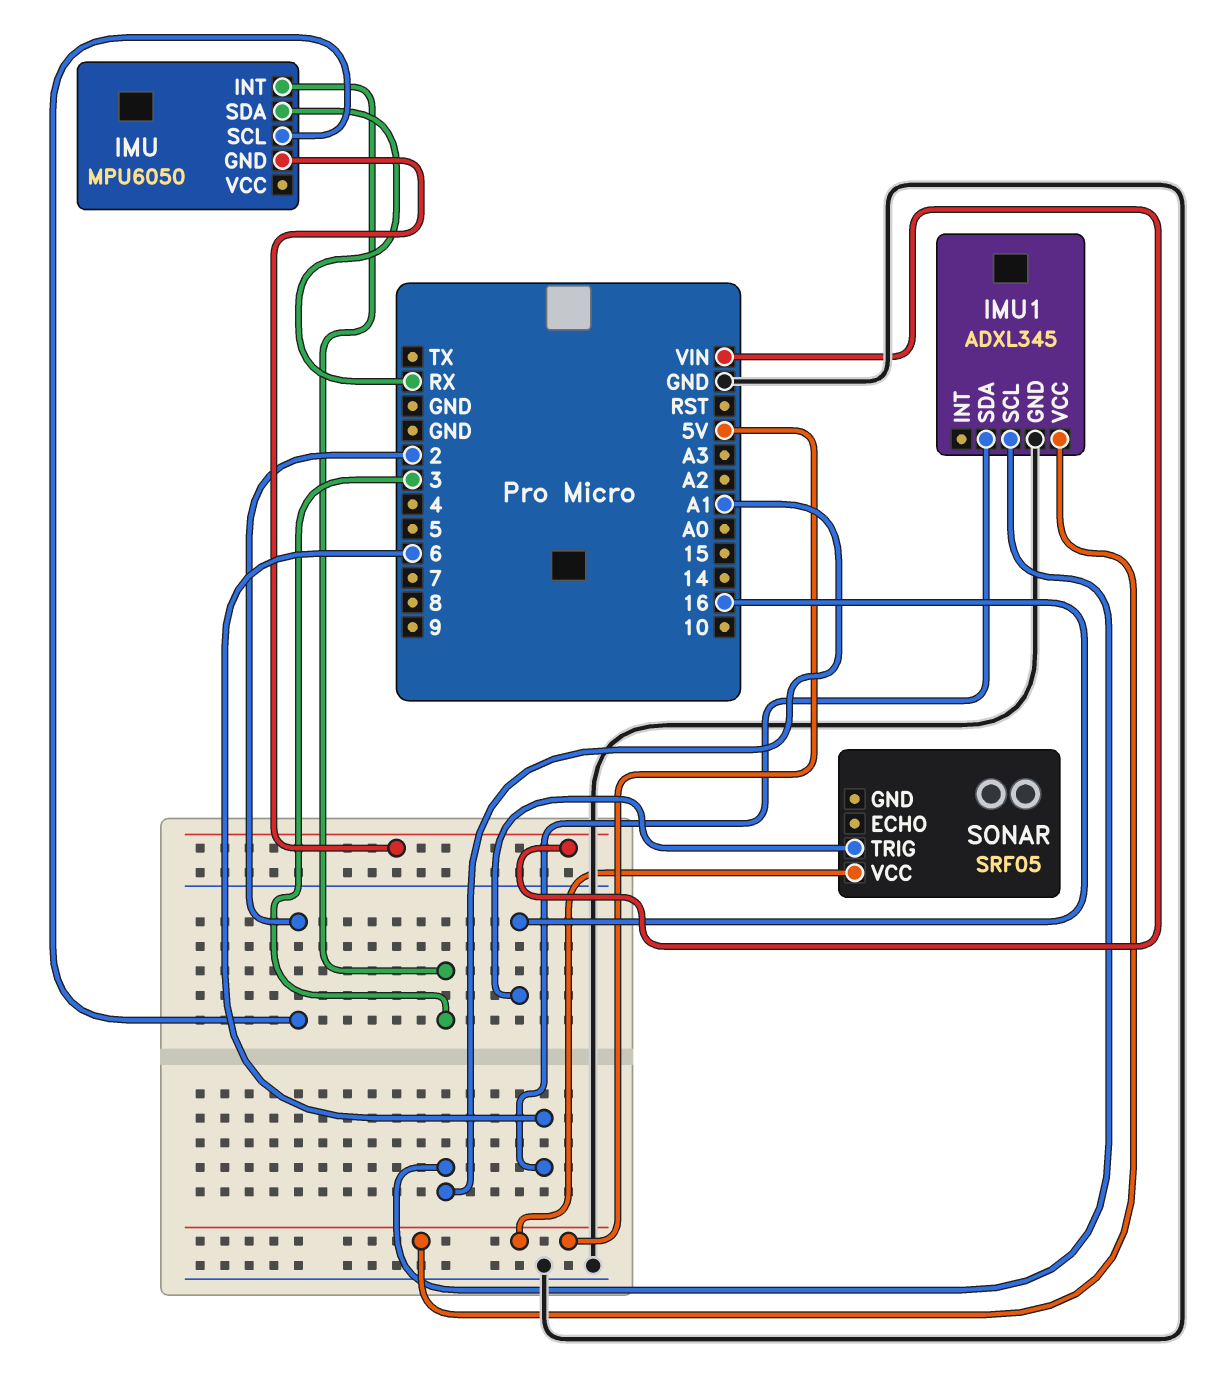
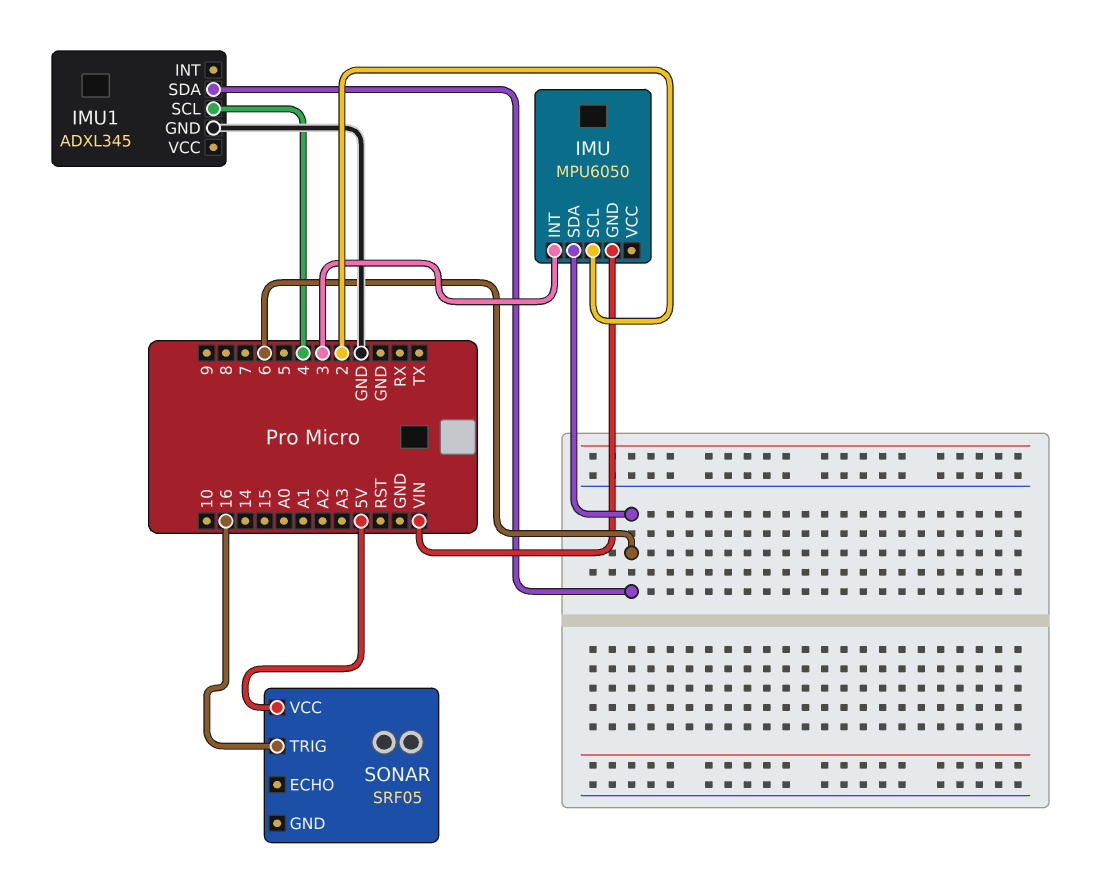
IMU pin SDA: RX -> 6
IMU1 pin SCL: A1 -> 4
IMU1 pin VCC: 5V -> none

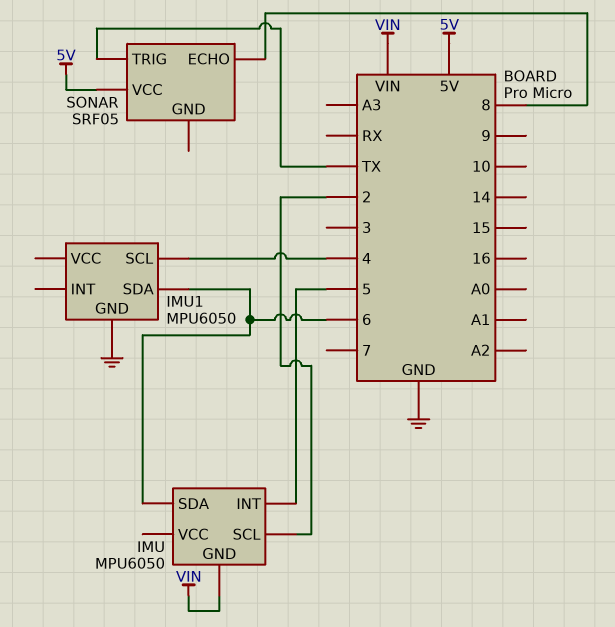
IMU pin INT: 3 -> 5
IMU1: ADXL345 -> MPU6050
SONAR pin ECHO: none -> 8
SONAR pin TRIG: 16 -> TX

